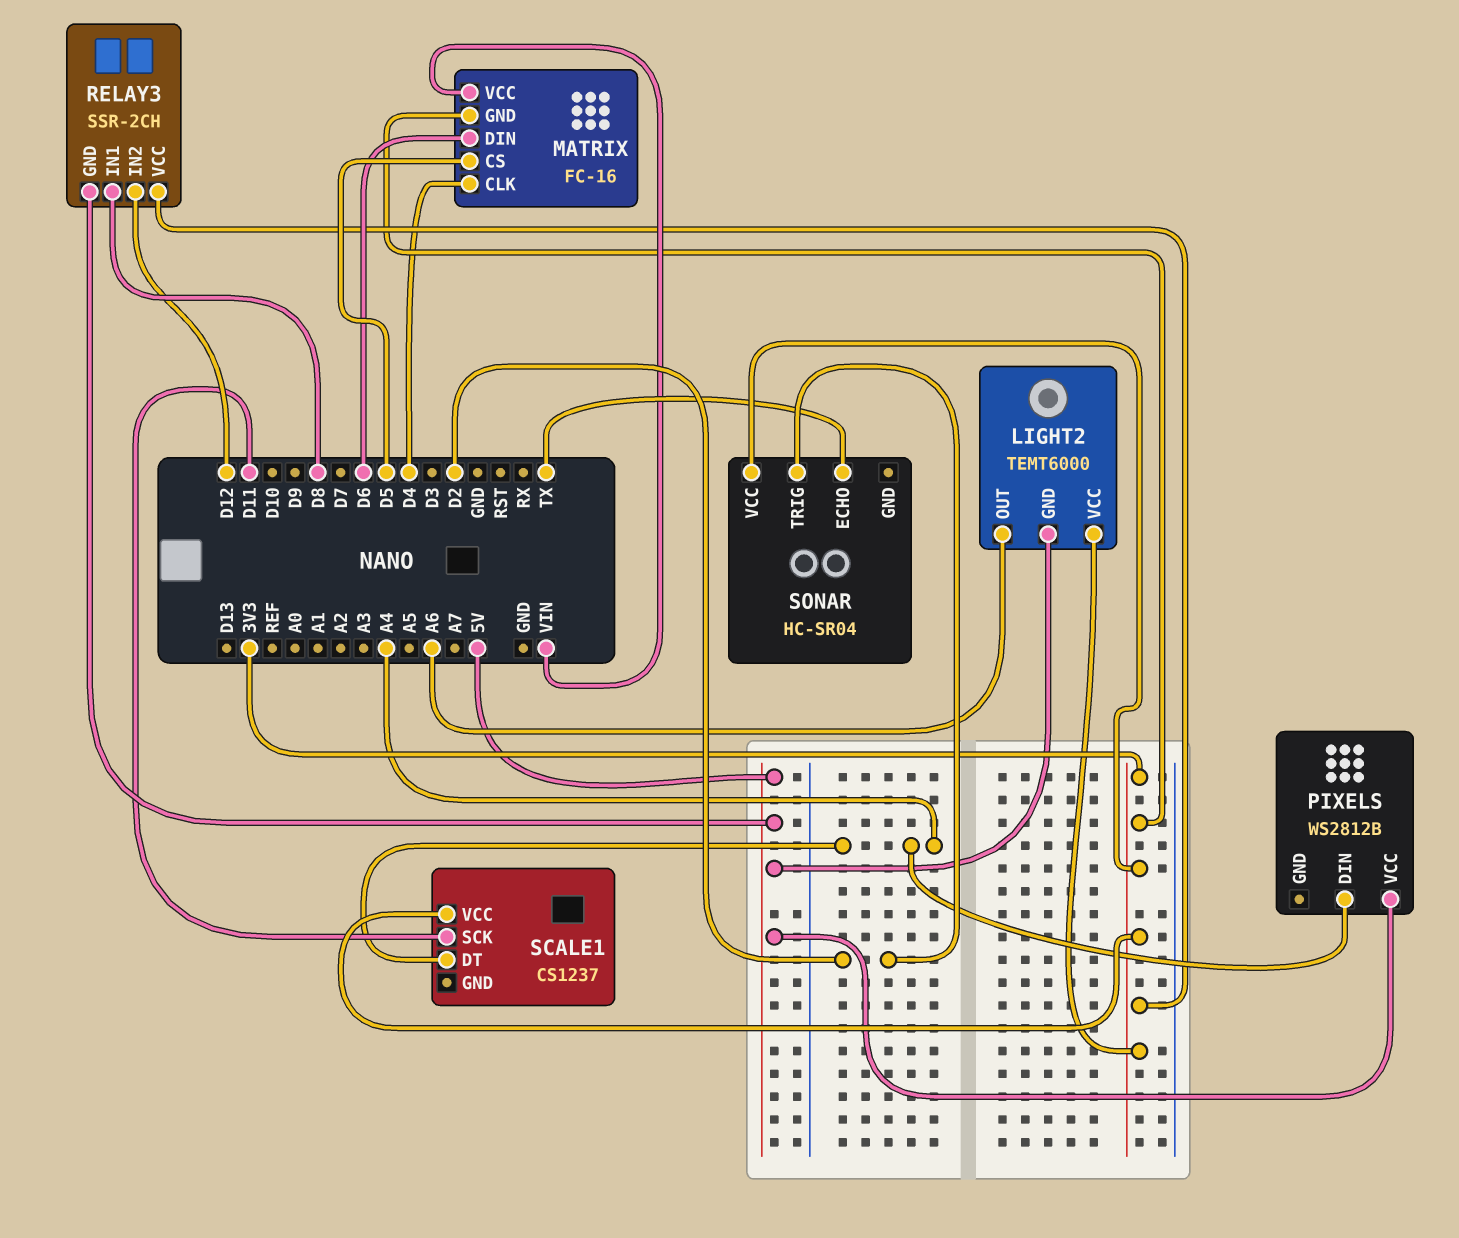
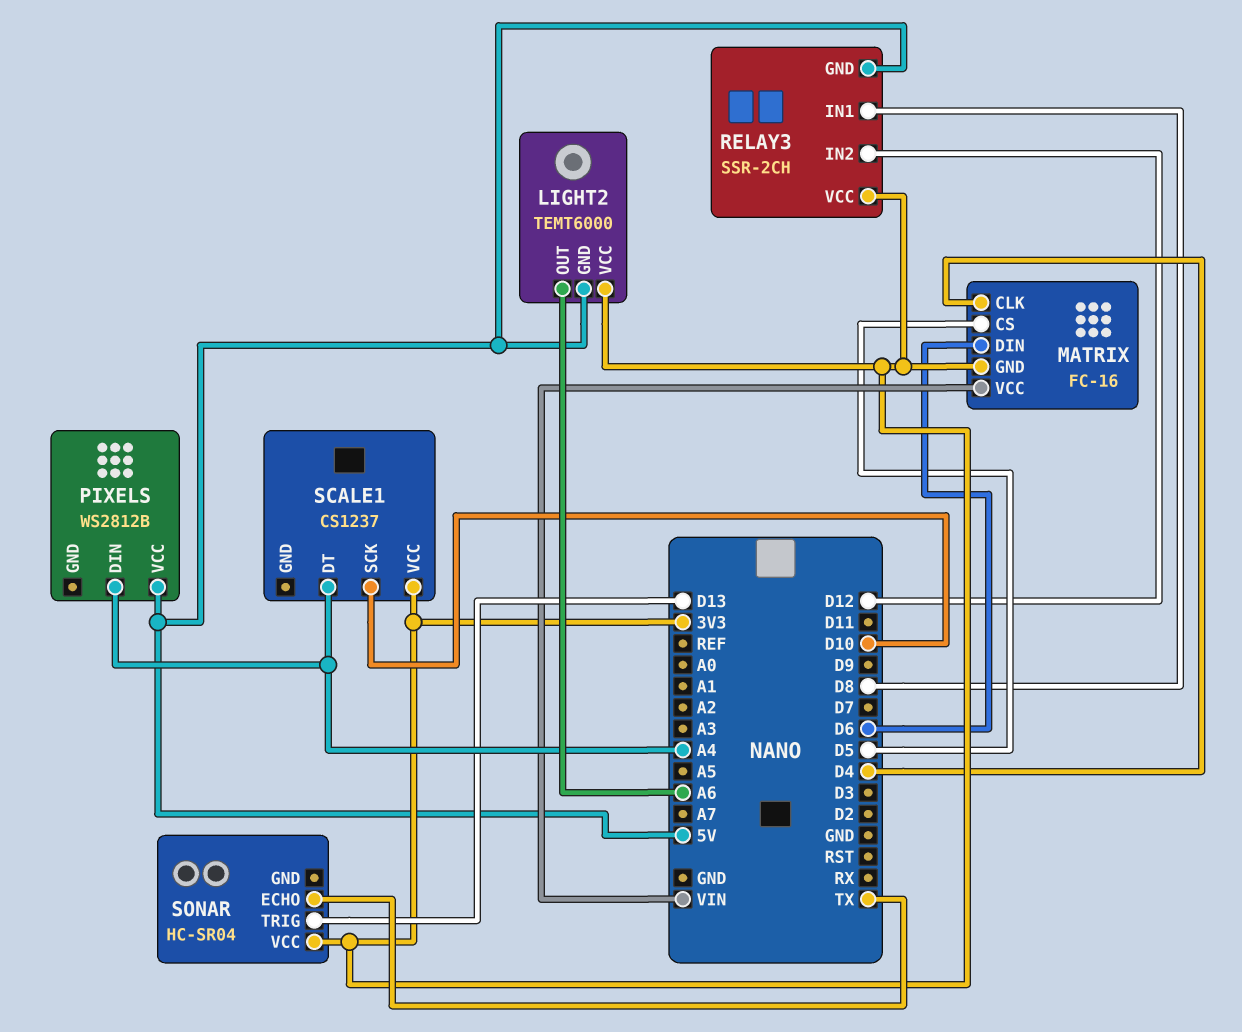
SCALE1 pin SCK: D11 -> D10
SONAR pin TRIG: D2 -> D13

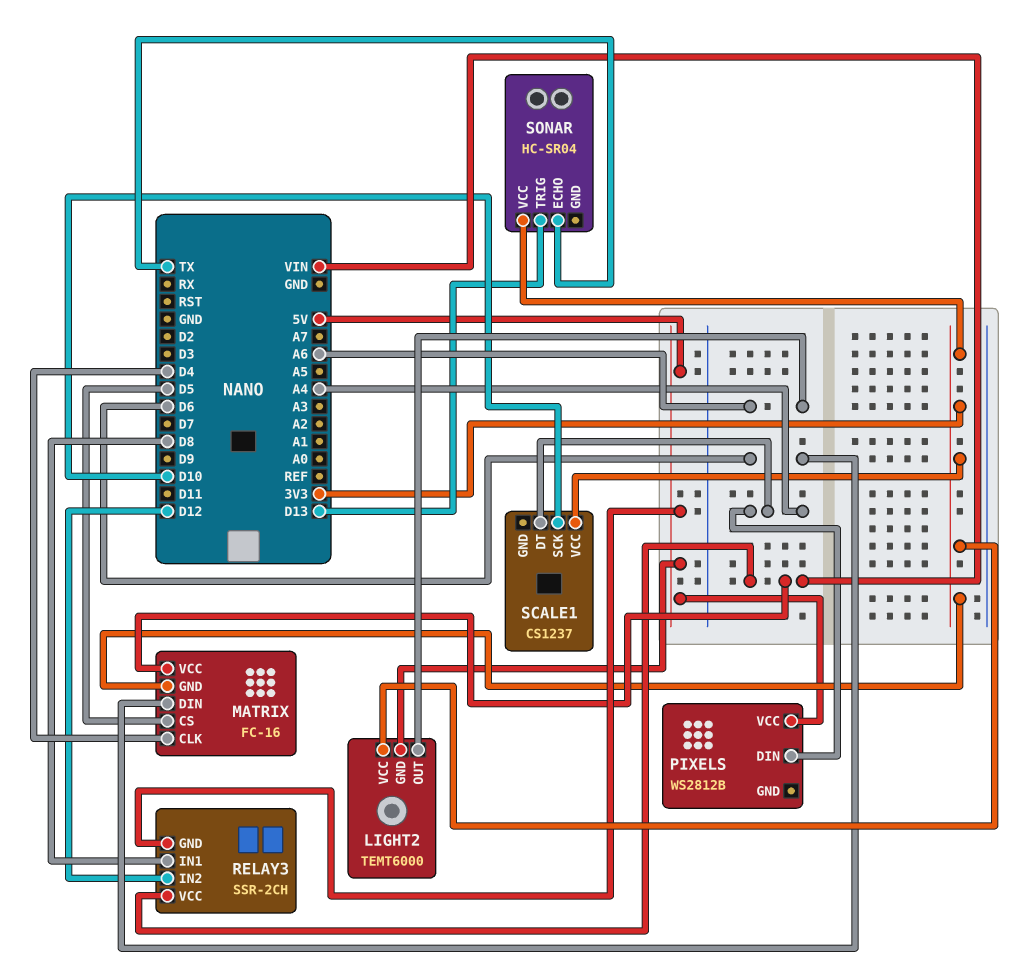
RELAY3 pin VCC: 3V3 -> VIN

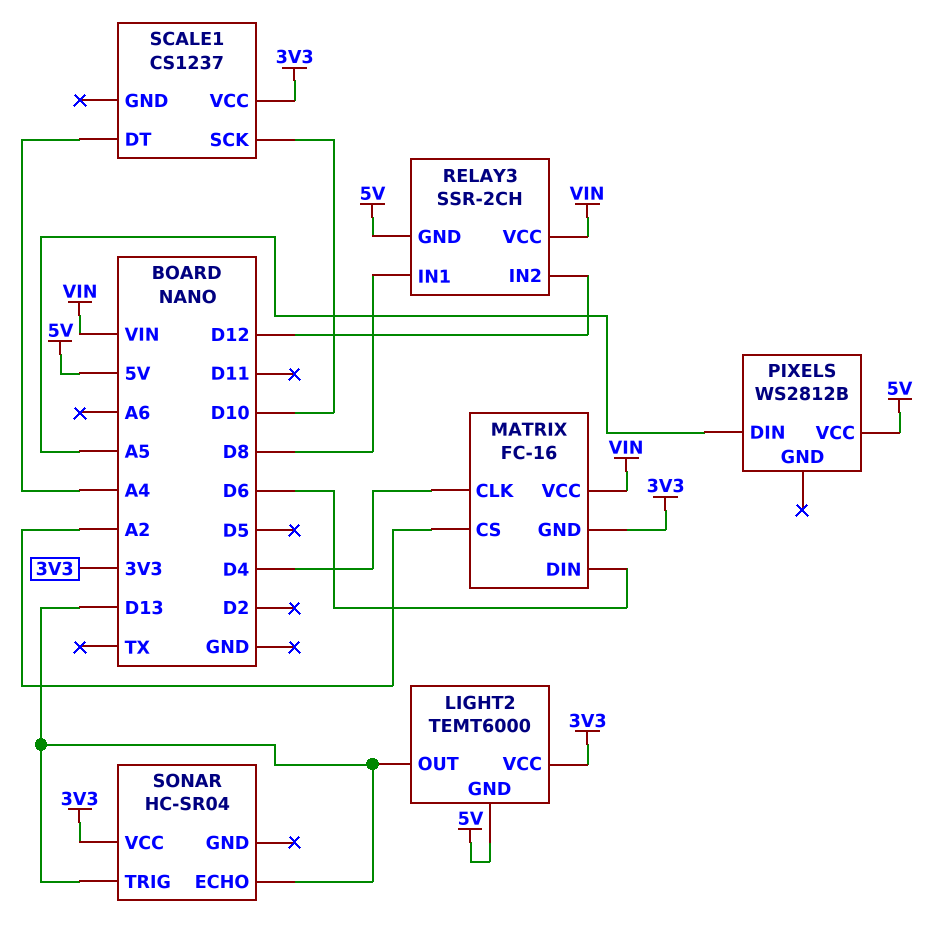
LIGHT2 pin OUT: A6 -> D13
MATRIX pin CS: D5 -> A2
PIXELS pin DIN: A4 -> A5
SONAR pin ECHO: TX -> D13

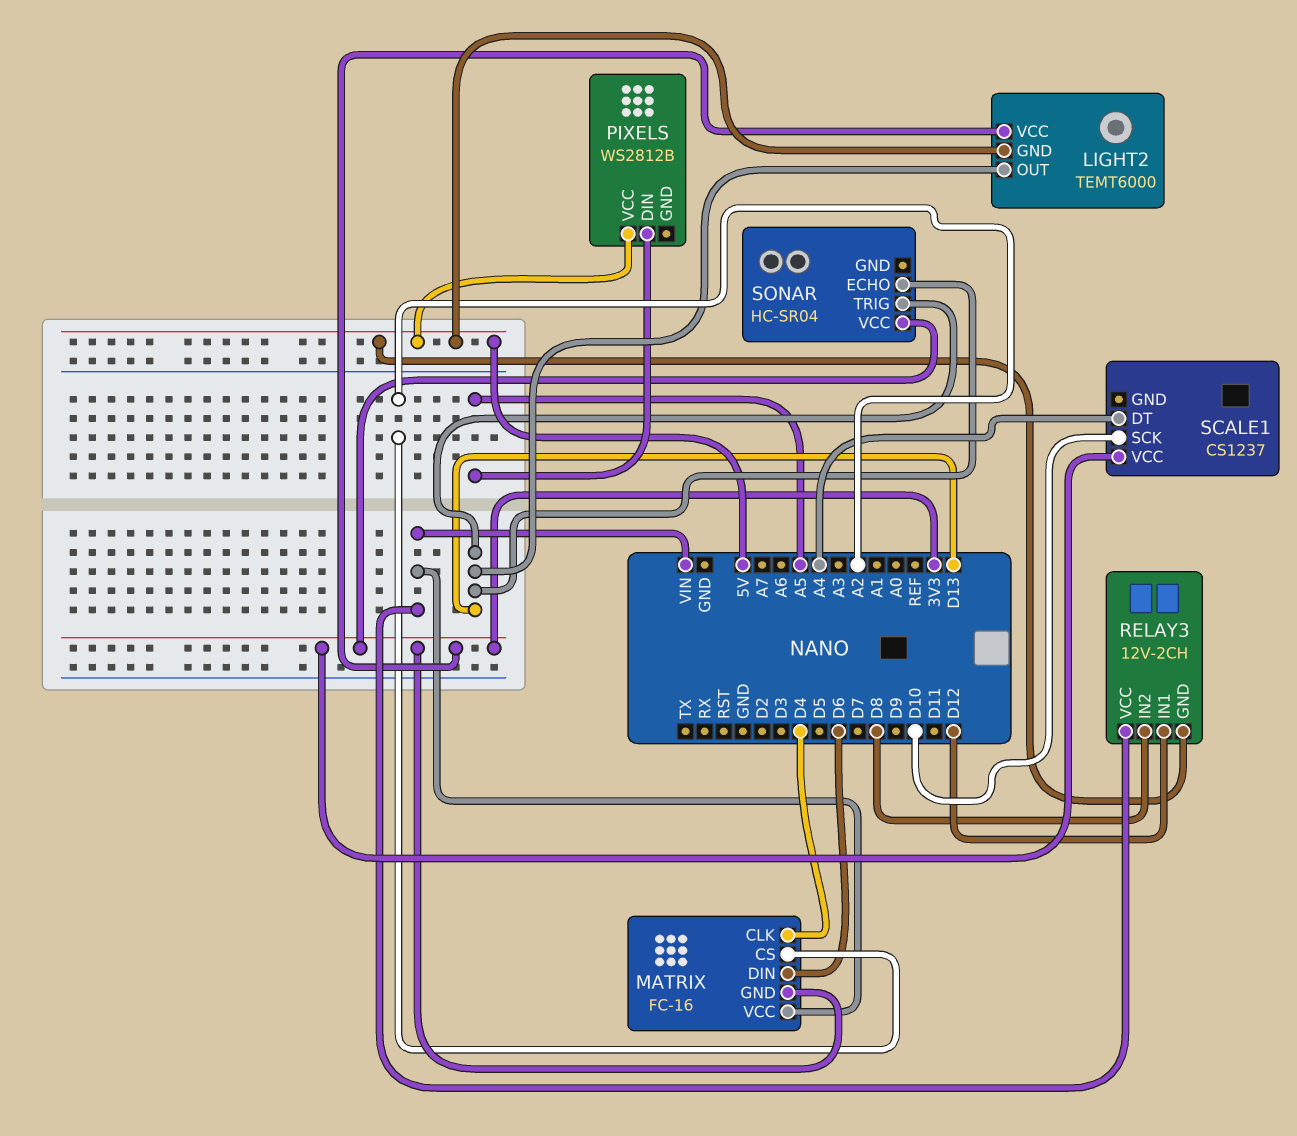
RELAY3: SSR-2CH -> 12V-2CH
RELAY3 pin IN1: D8 -> D12
RELAY3 pin IN2: D12 -> D8

